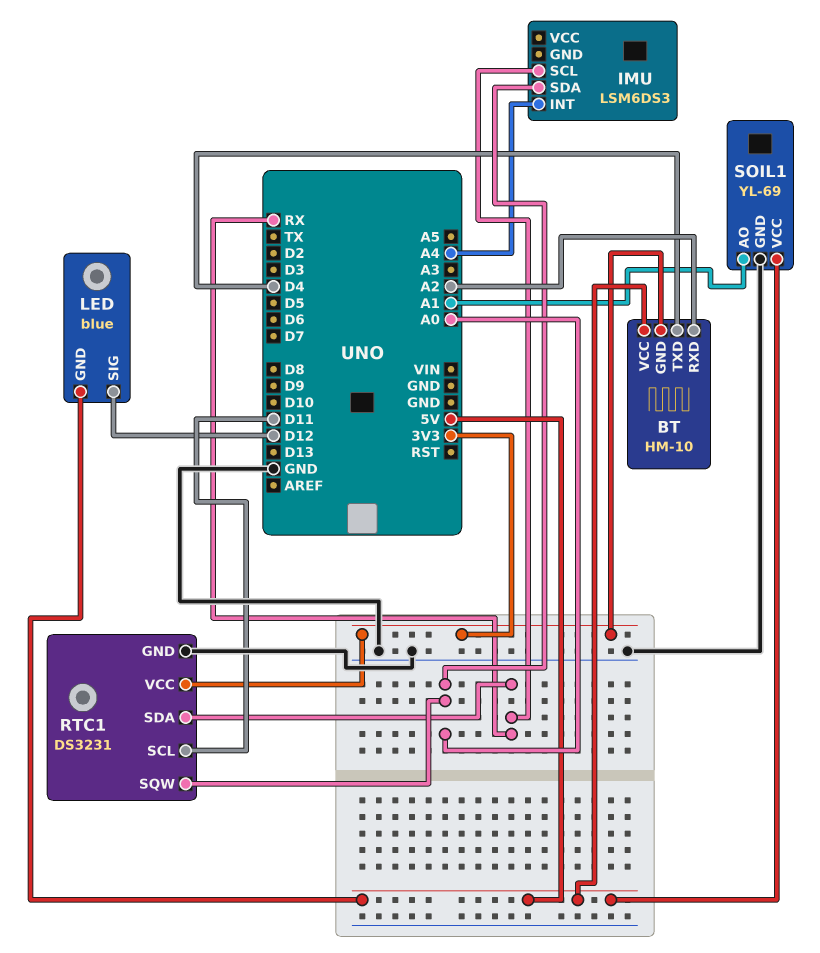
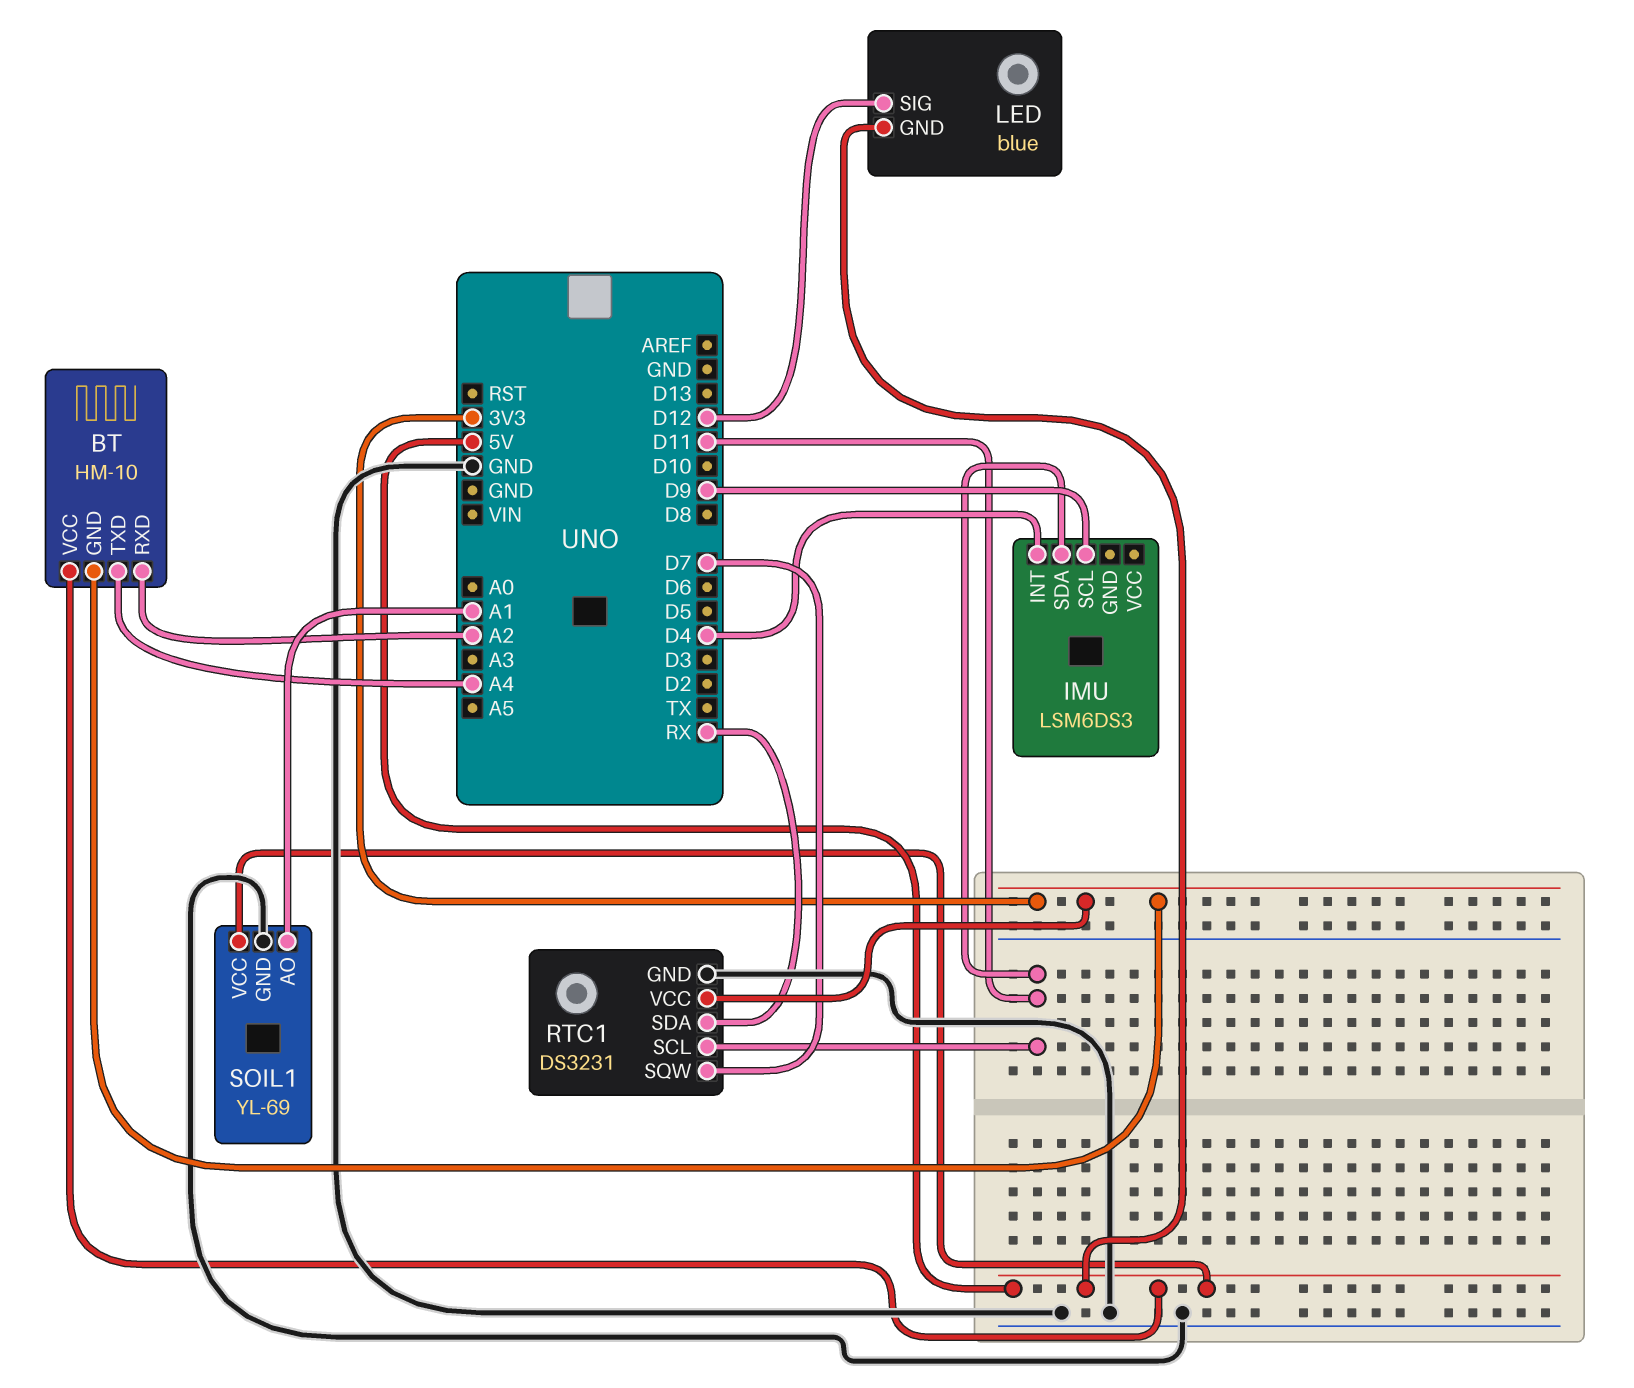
BT pin TXD: D4 -> A4
IMU pin INT: A4 -> D4
IMU pin SCL: RX -> D9
IMU pin SDA: A0 -> D11
RTC1 pin SQW: A0 -> D7

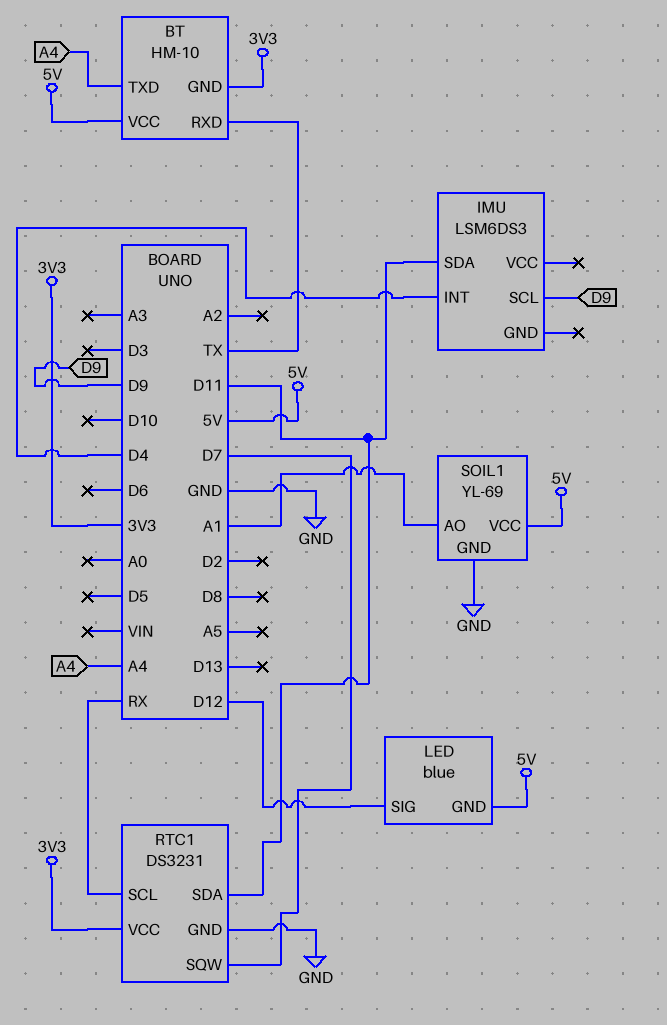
BT pin RXD: A2 -> TX
RTC1 pin SCL: D11 -> RX
RTC1 pin SDA: RX -> D11

